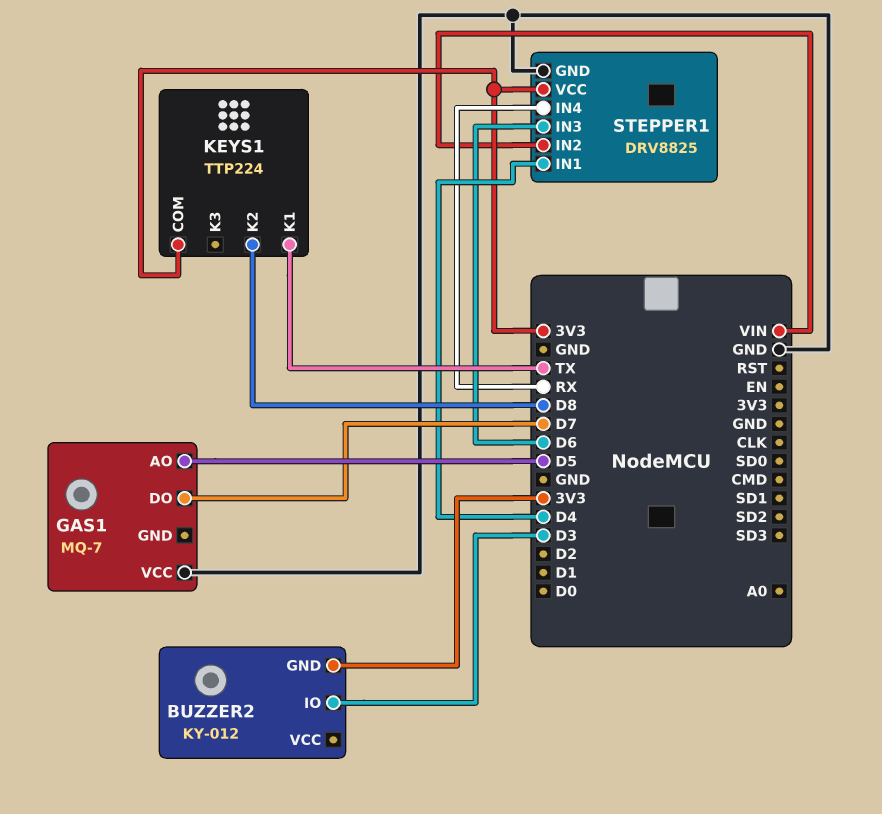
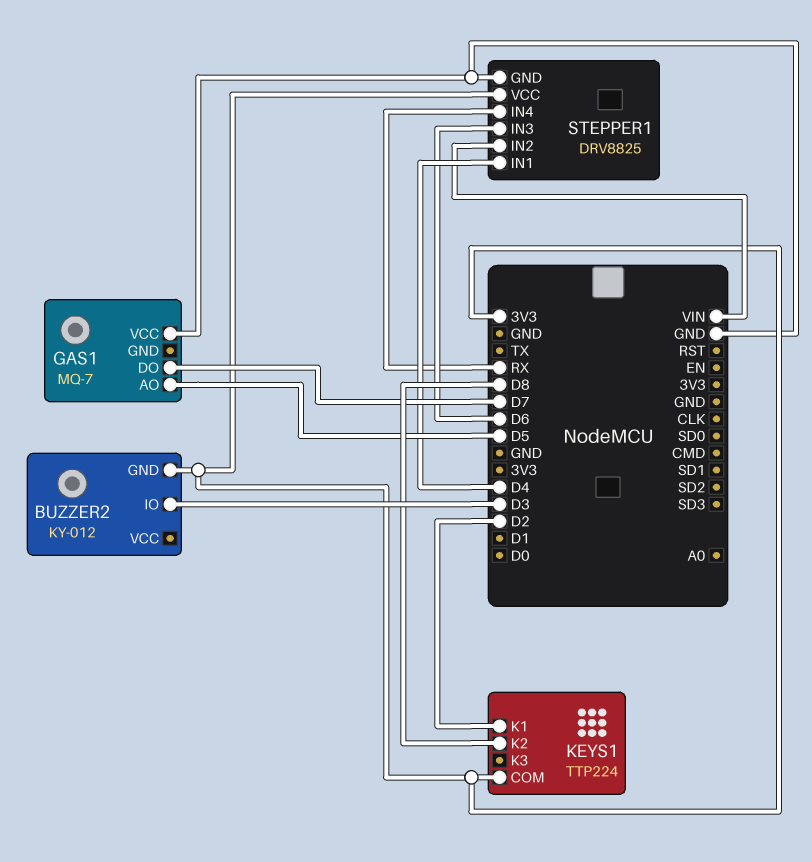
KEYS1 pin K1: TX -> D2

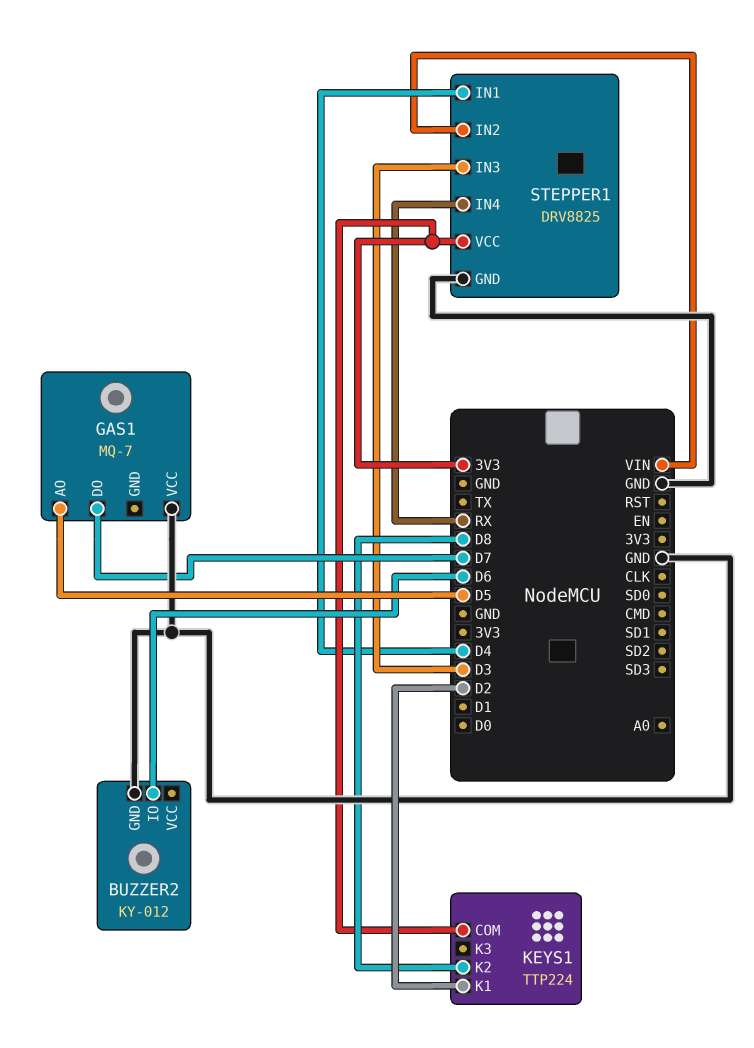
BUZZER2 pin GND: 3V3 -> GND
BUZZER2 pin IO: D3 -> D6
STEPPER1 pin IN3: D6 -> D3

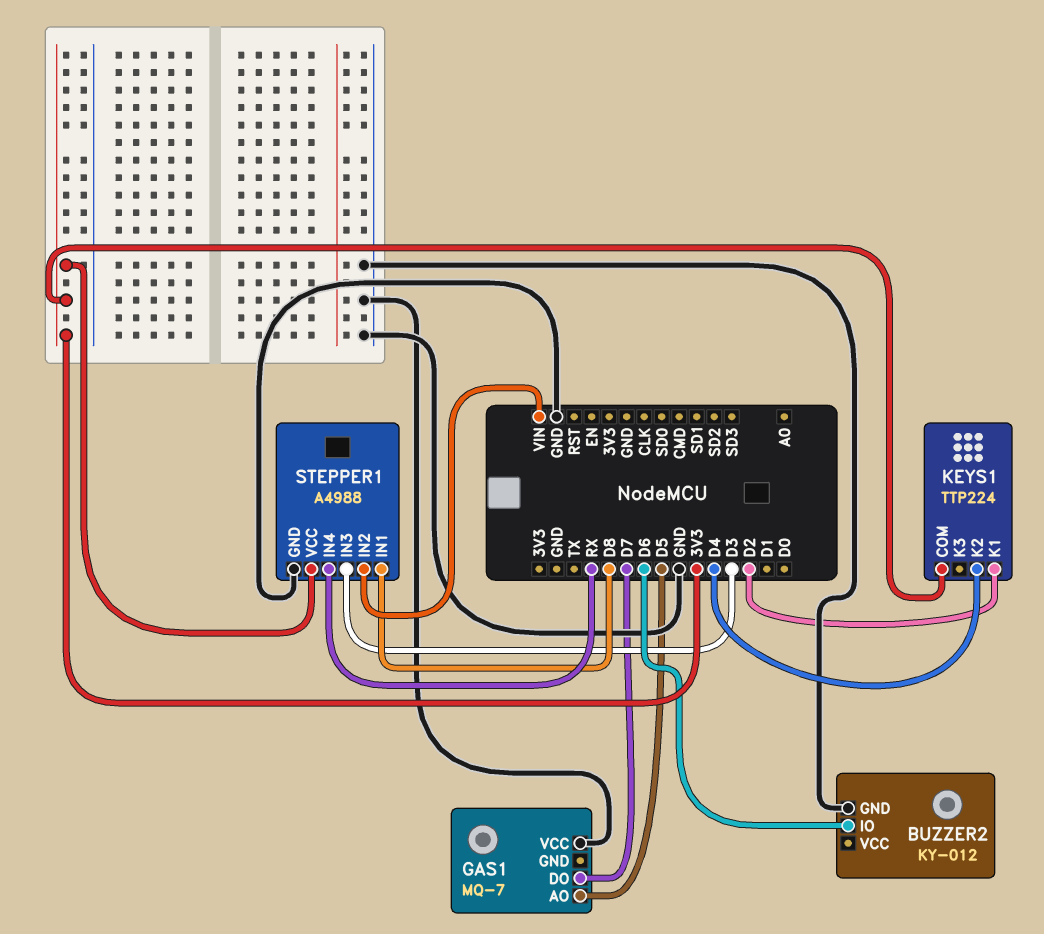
KEYS1 pin K2: D8 -> D4
STEPPER1: DRV8825 -> A4988
STEPPER1 pin IN1: D4 -> D8

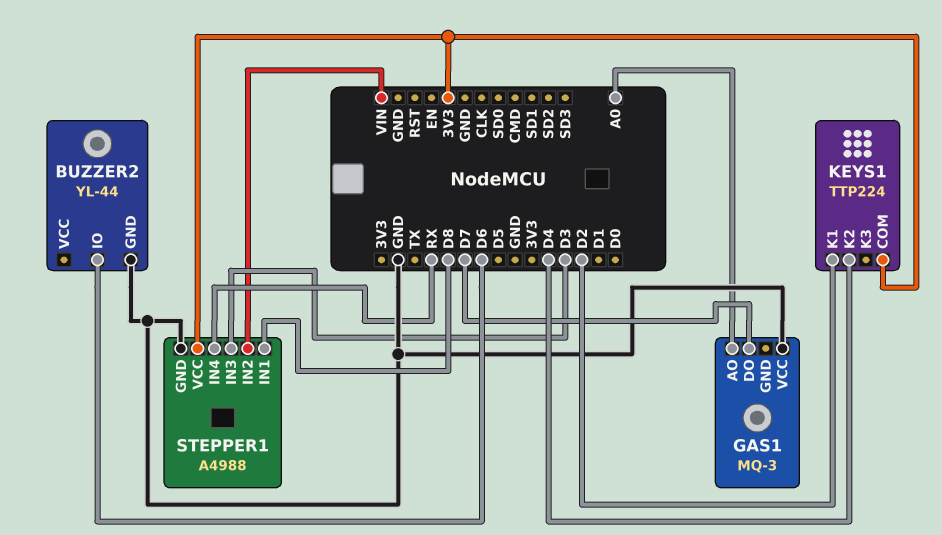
BUZZER2: KY-012 -> YL-44
GAS1: MQ-7 -> MQ-3
GAS1 pin AO: D5 -> A0

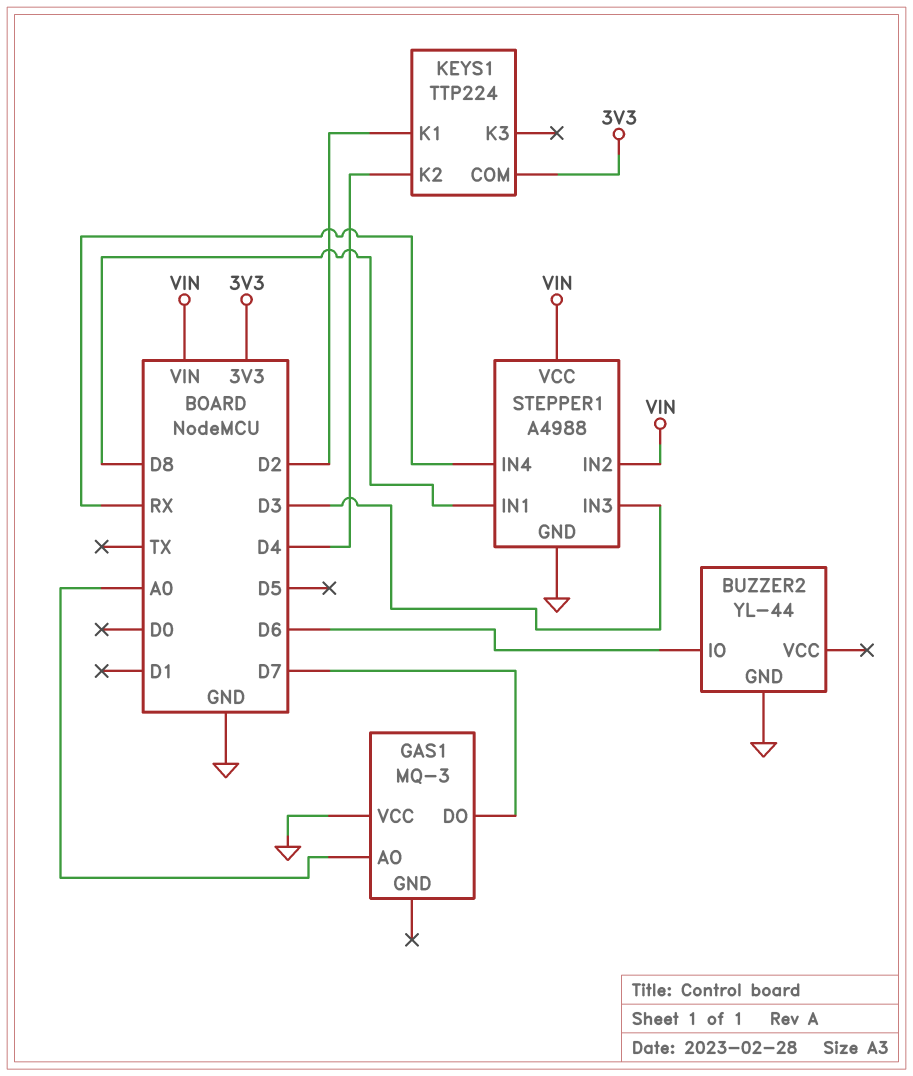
STEPPER1 pin VCC: 3V3 -> VIN

